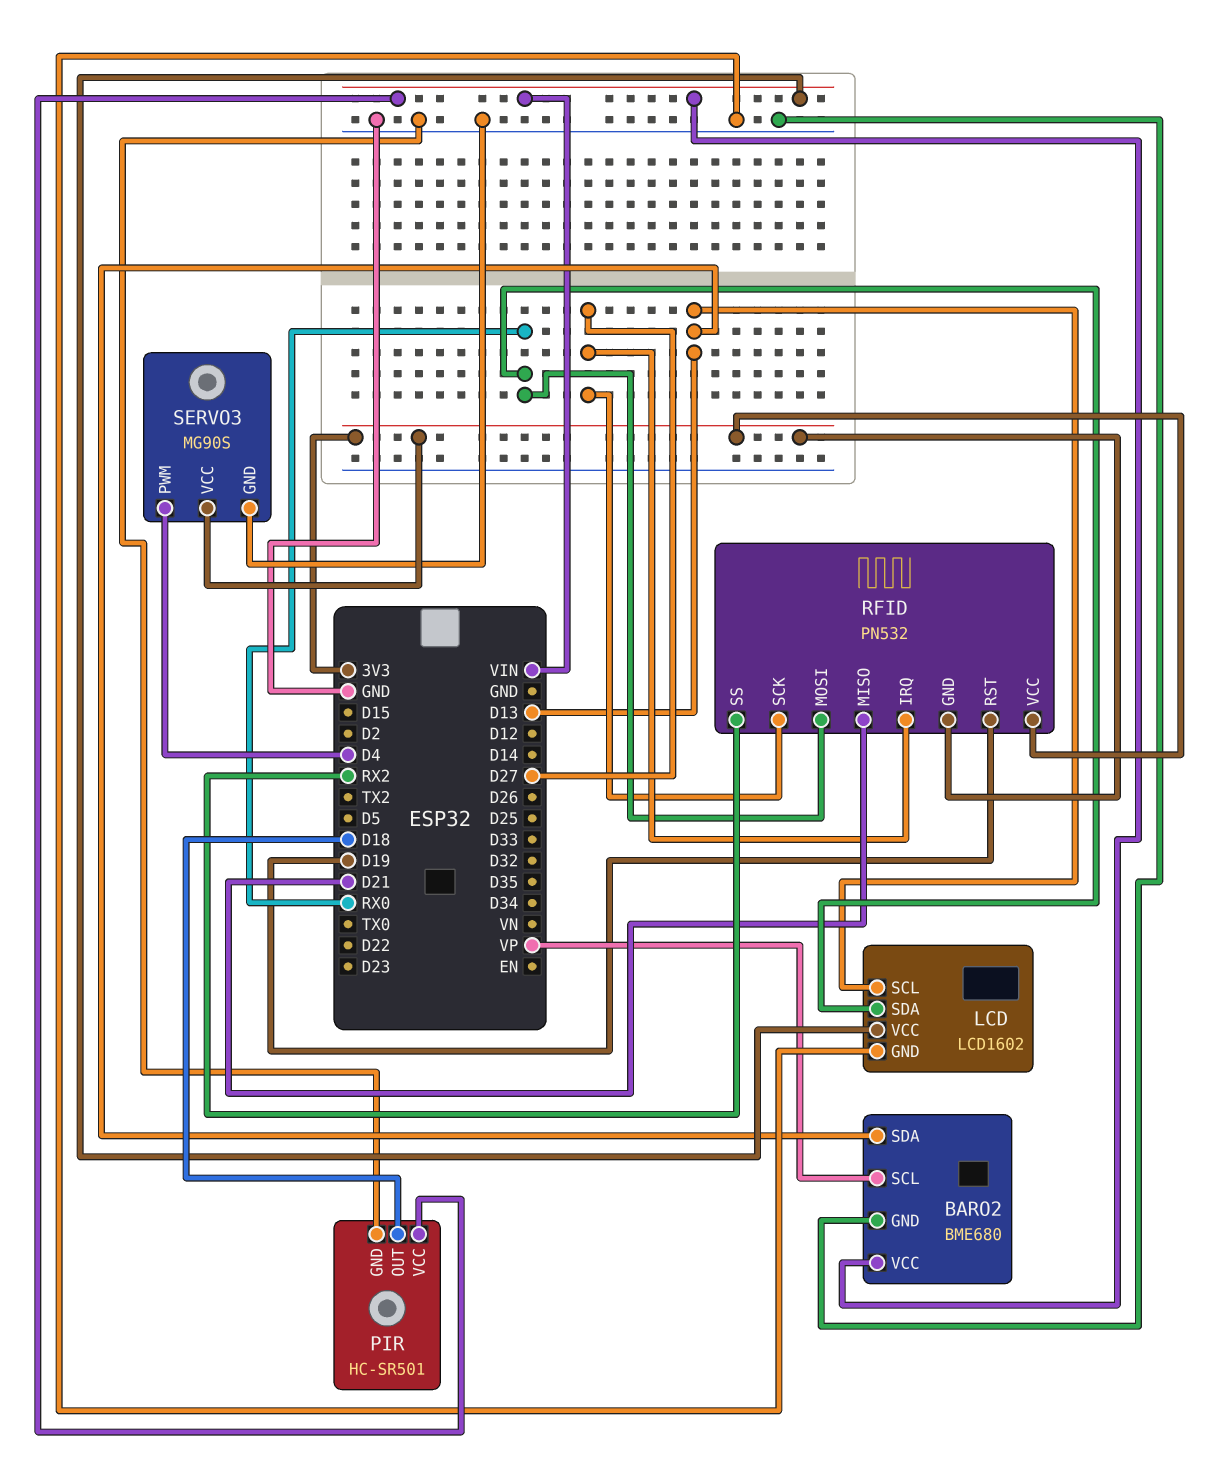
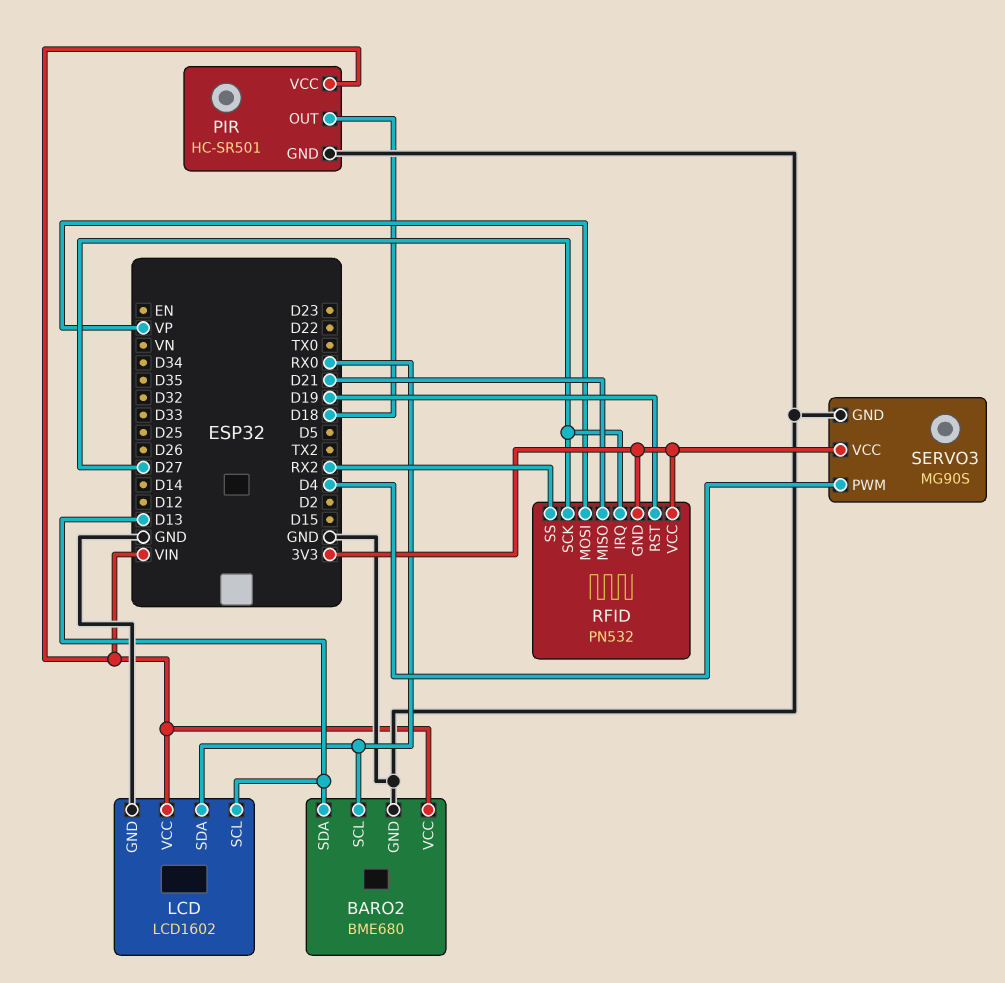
BARO2 pin SCL: VP -> RX0
RFID pin MOSI: RX0 -> VP

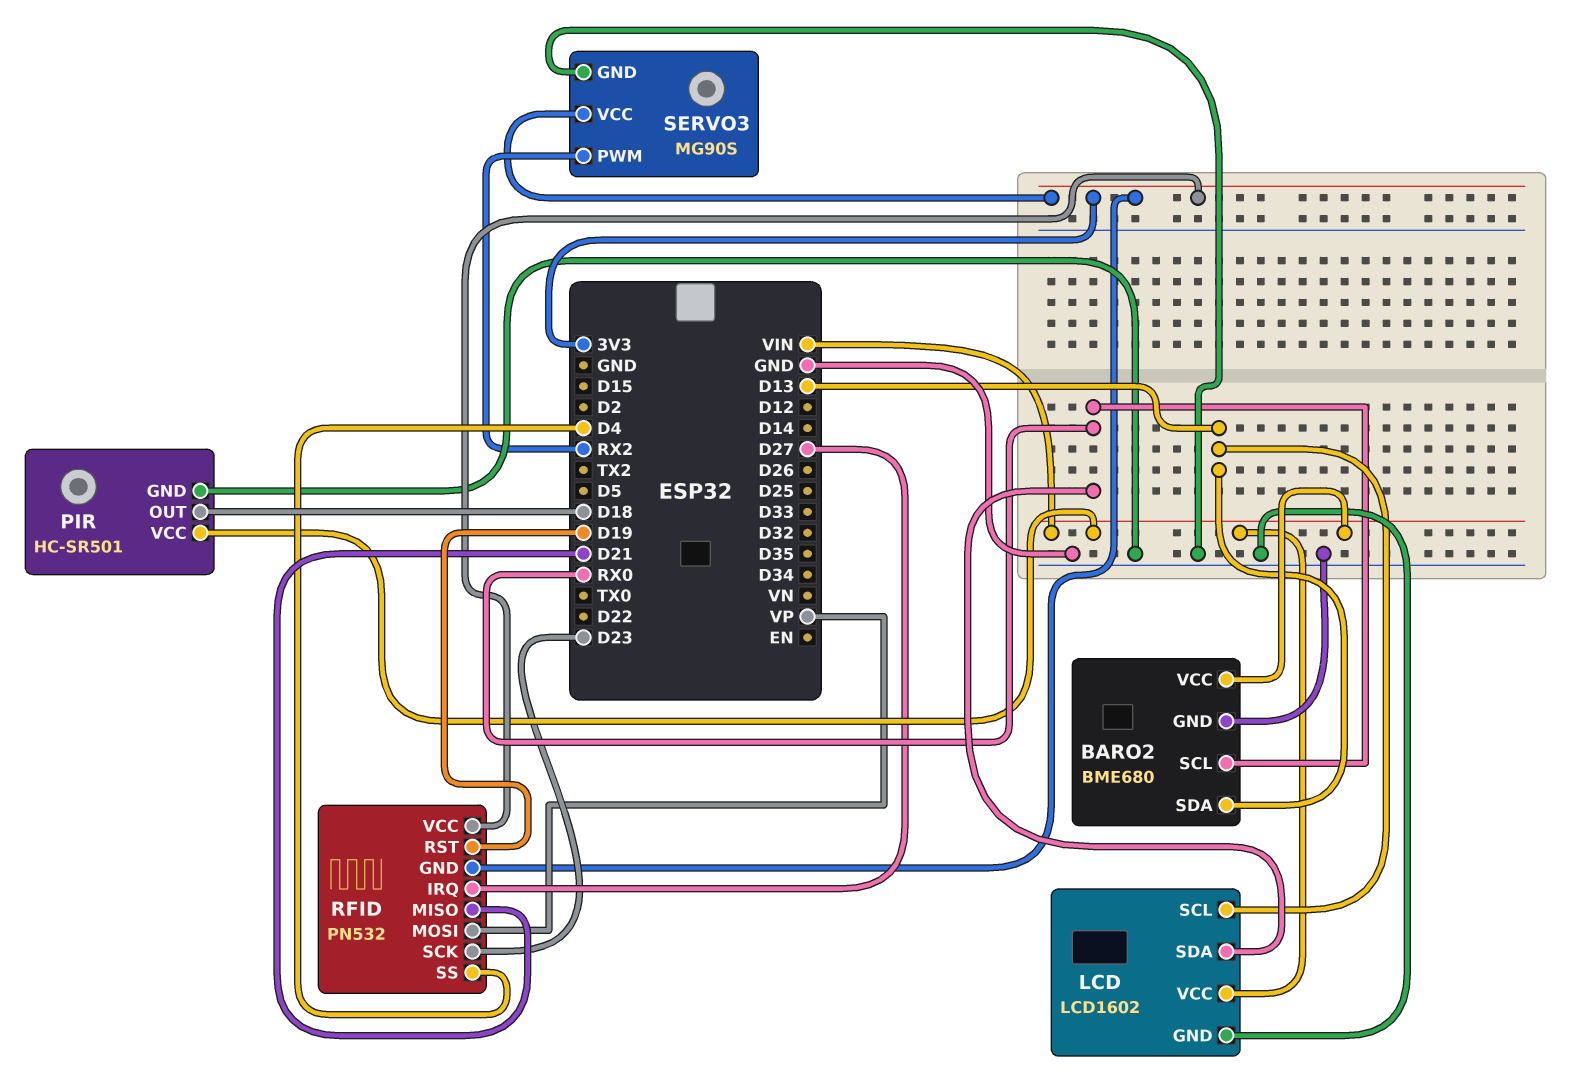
RFID pin SCK: D27 -> D23
RFID pin SS: RX2 -> D4
SERVO3 pin PWM: D4 -> RX2

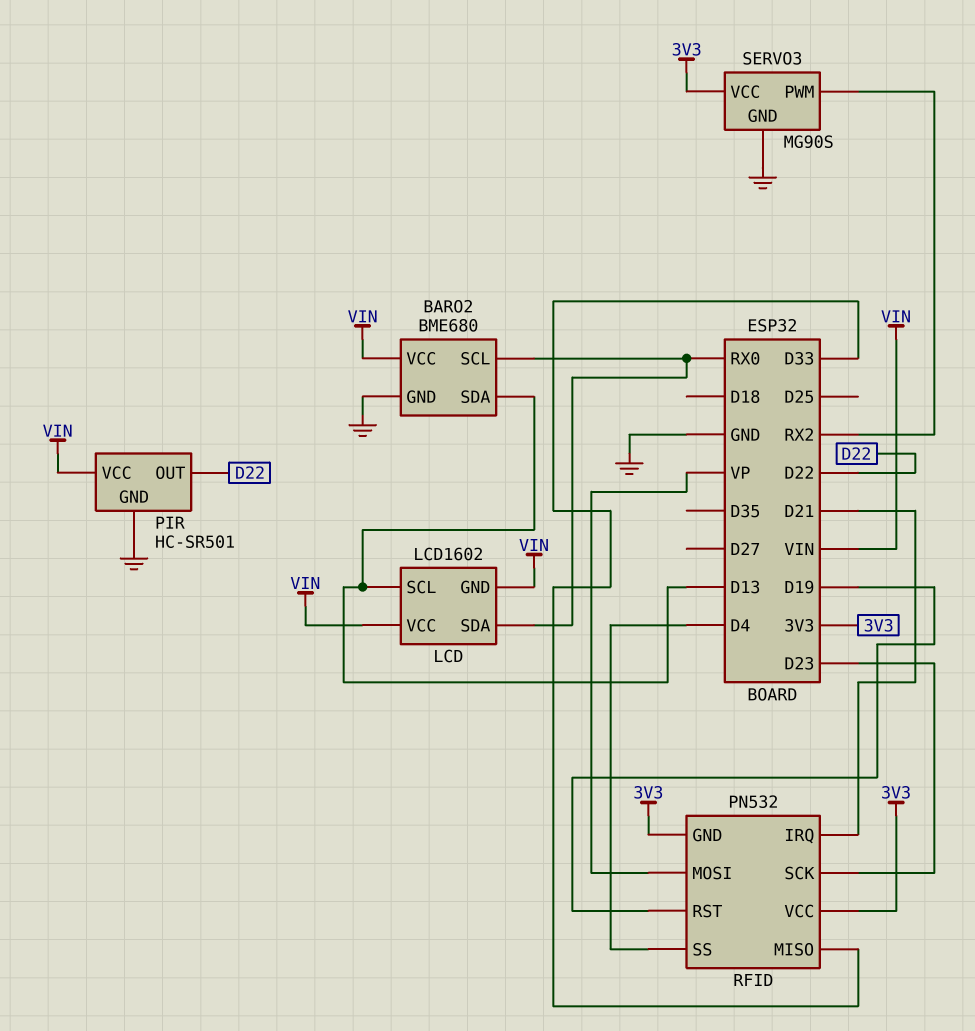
LCD pin GND: GND -> VIN
PIR pin OUT: D18 -> D22
RFID pin IRQ: D27 -> D21
RFID pin MISO: D21 -> D33

